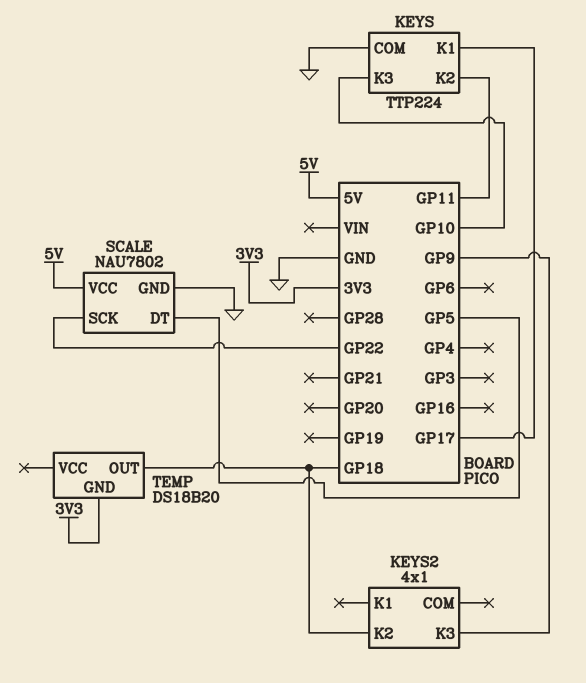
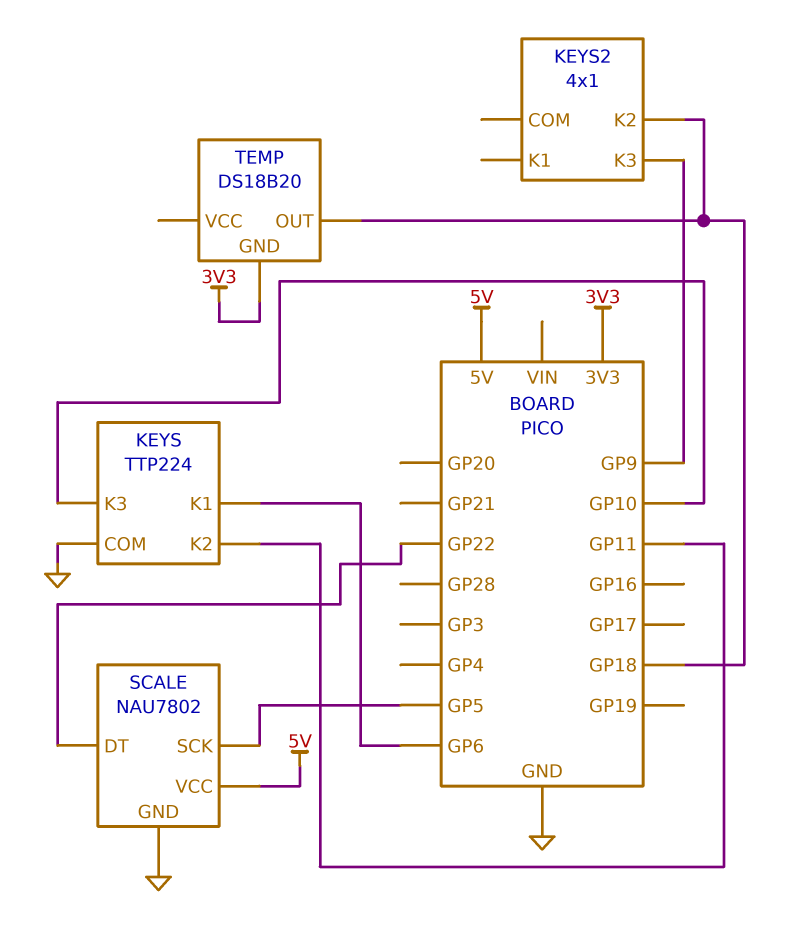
KEYS pin K1: GP17 -> GP6
SCALE pin DT: GP5 -> GP22
SCALE pin SCK: GP22 -> GP5

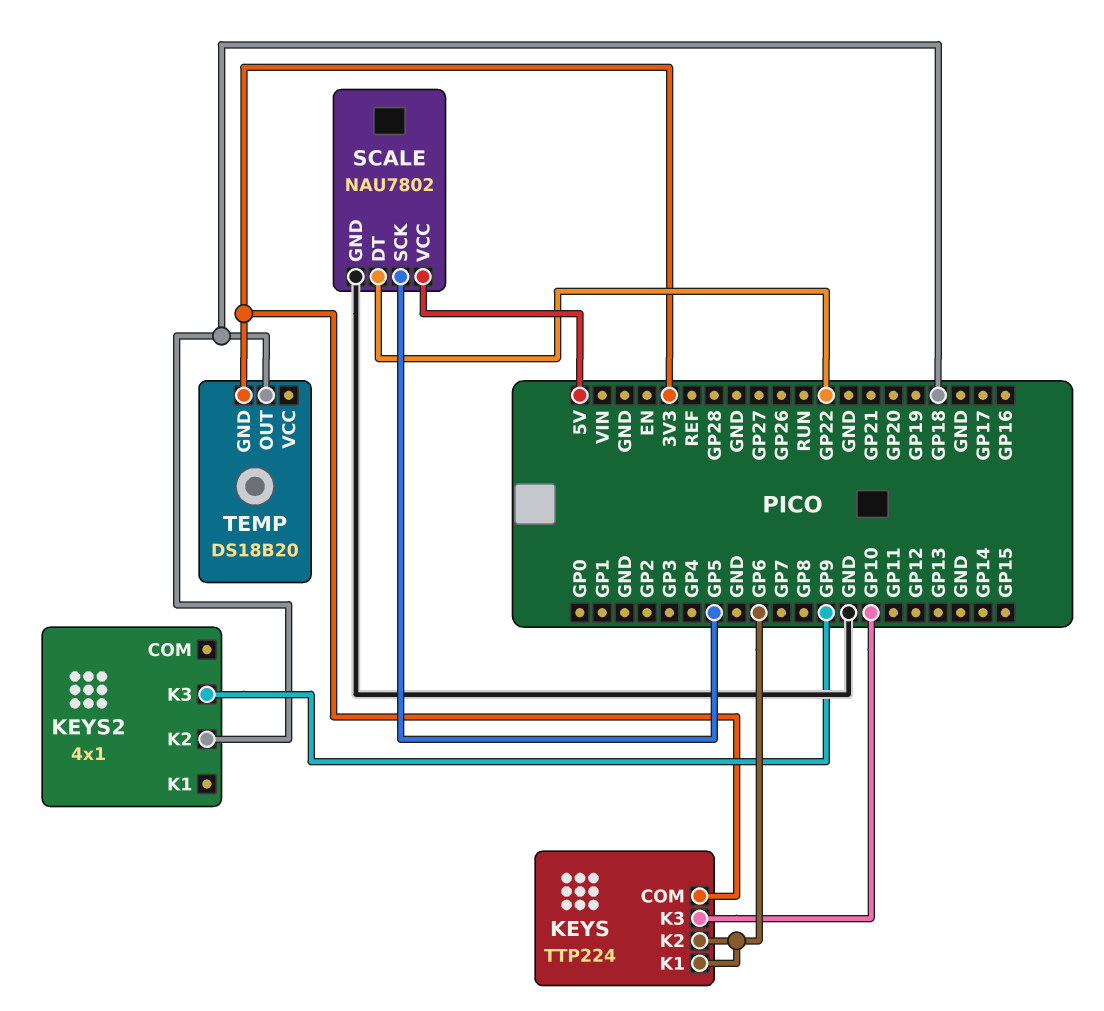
KEYS pin COM: GND -> 3V3
KEYS pin K2: GP11 -> GP6

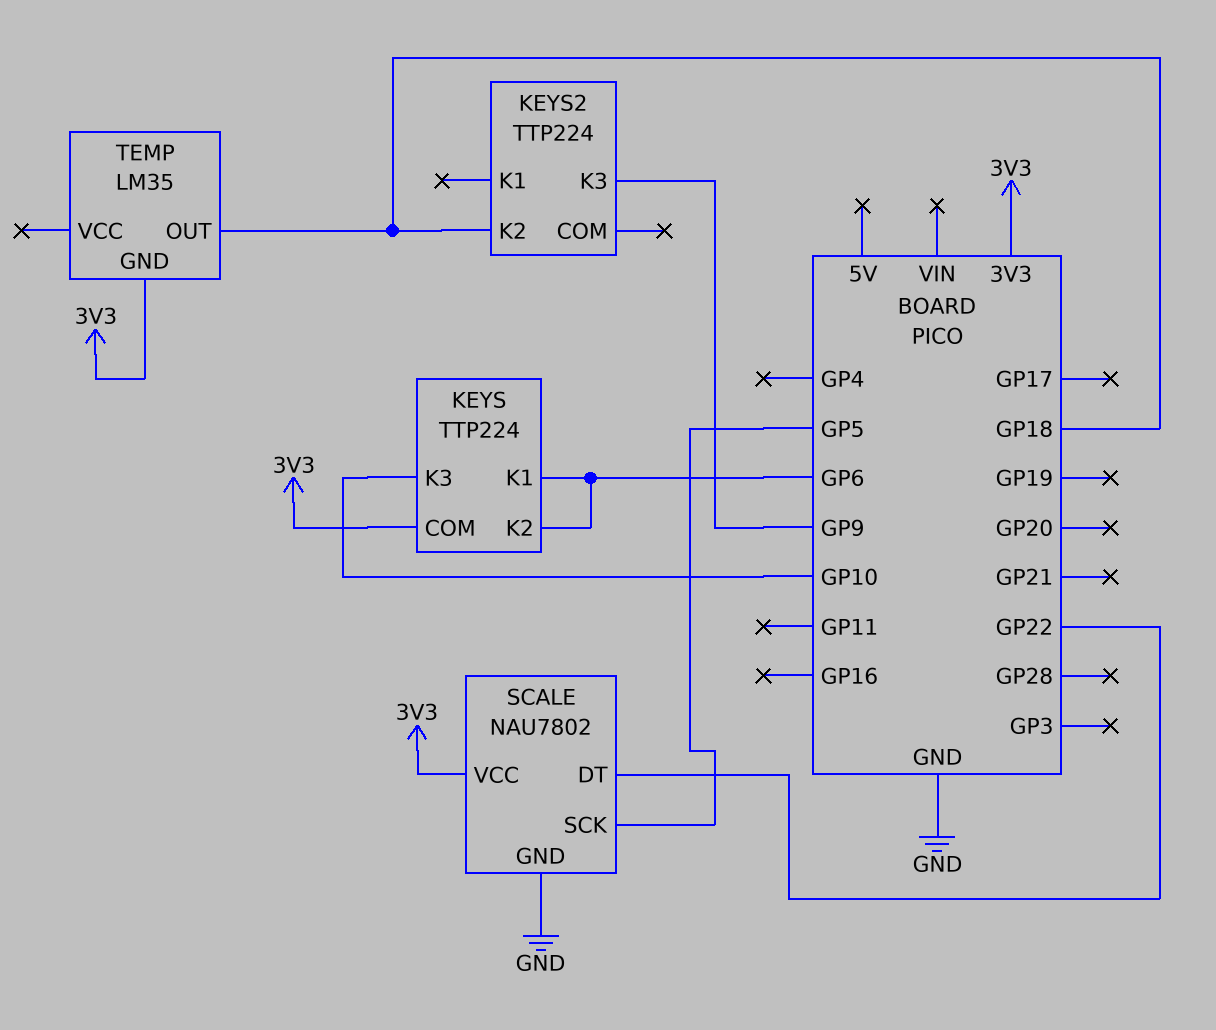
KEYS2: 4x1 -> TTP224
SCALE pin VCC: 5V -> 3V3
TEMP: DS18B20 -> LM35

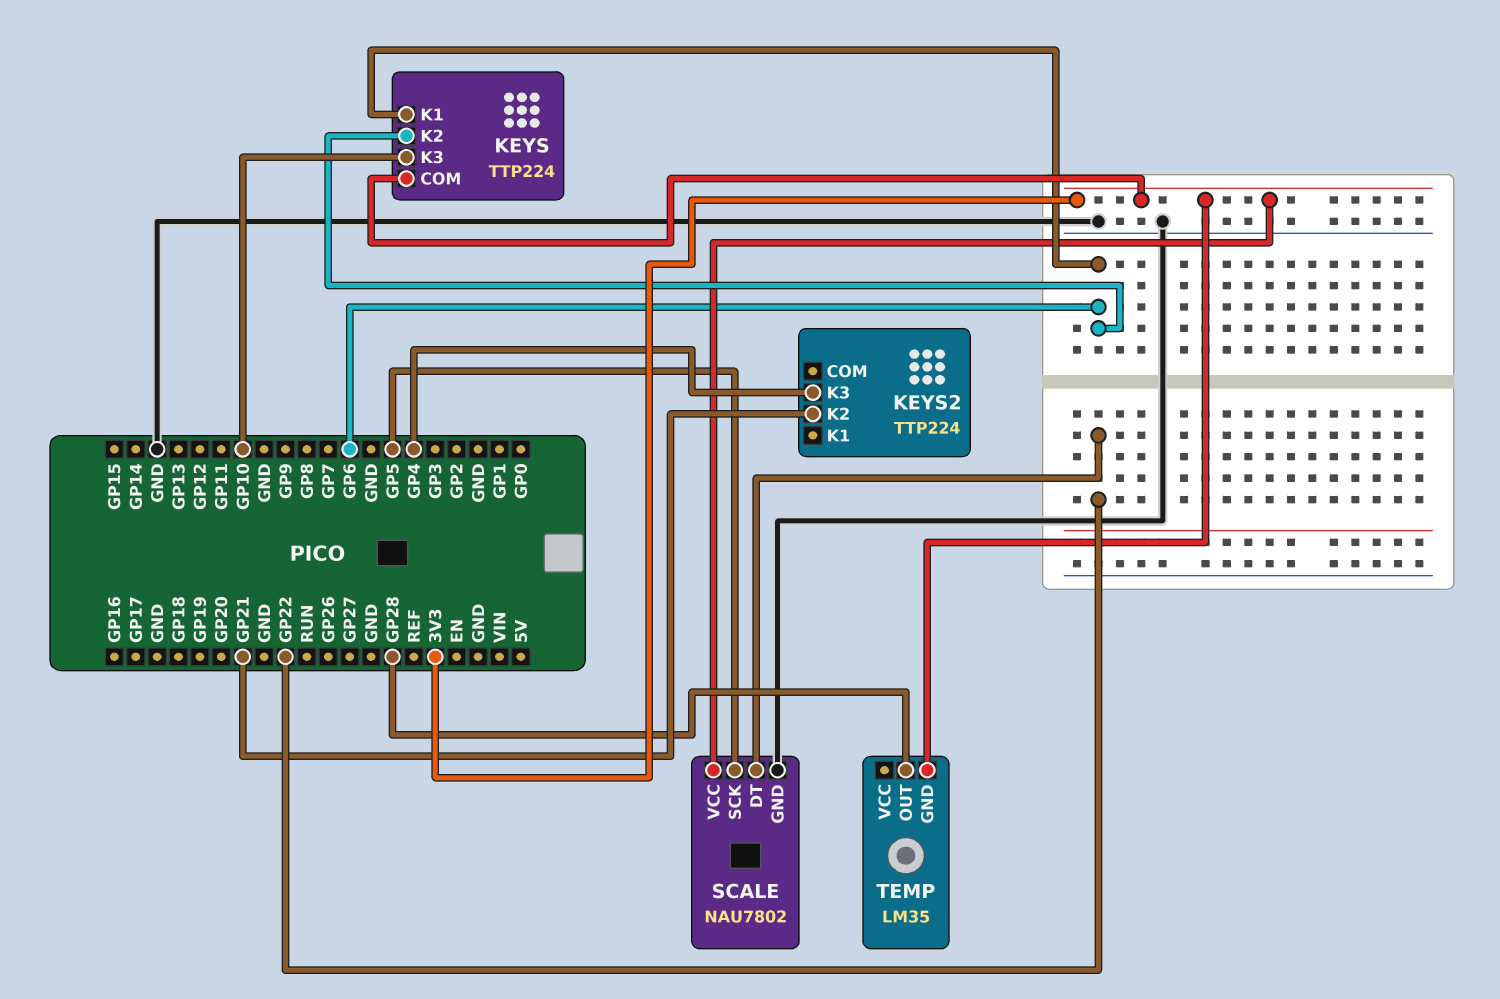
KEYS2 pin K2: GP18 -> GP21
KEYS2 pin K3: GP9 -> GP4
TEMP pin OUT: GP18 -> GP28

